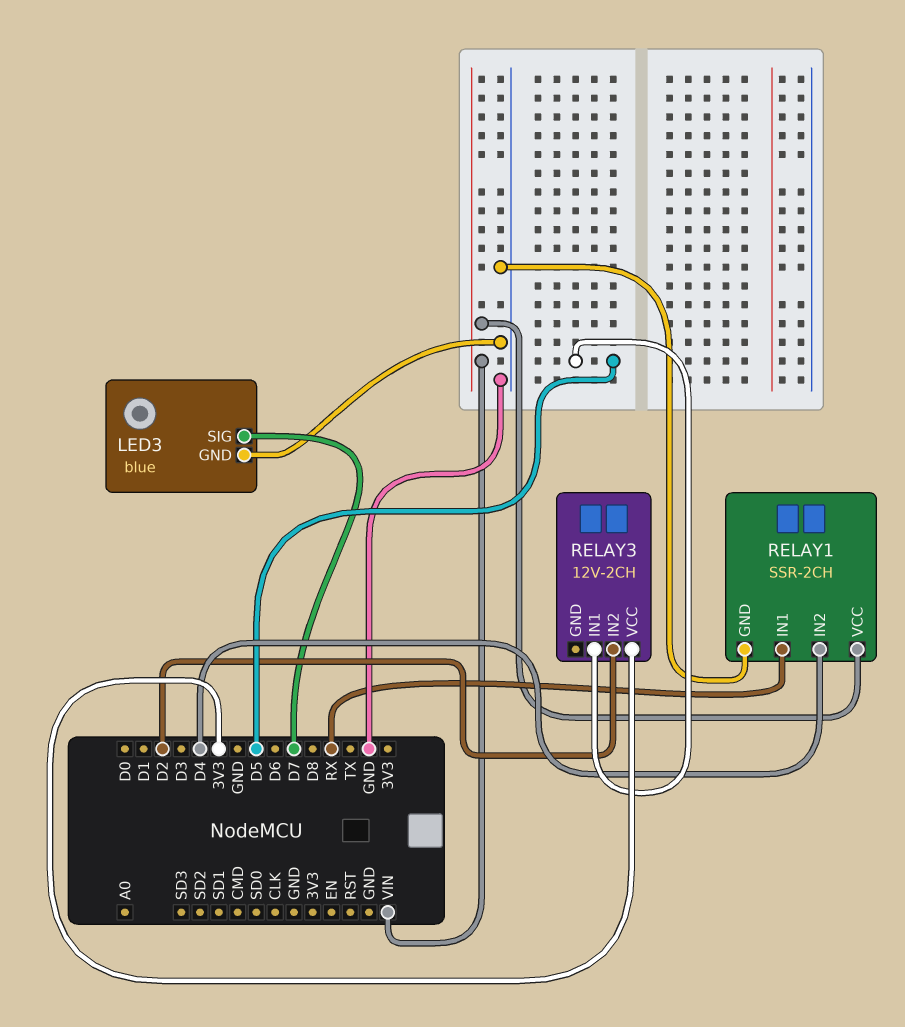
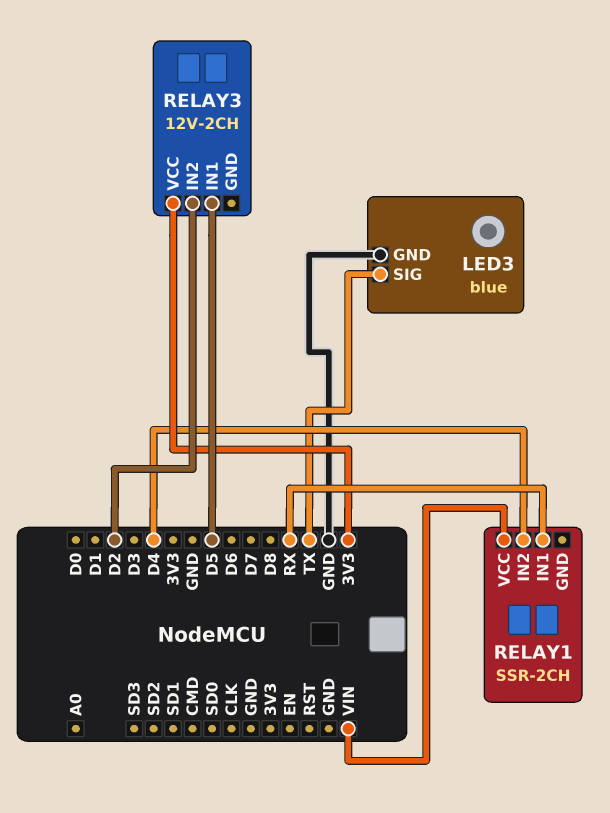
LED3 pin SIG: D7 -> TX
RELAY1 pin GND: GND -> none

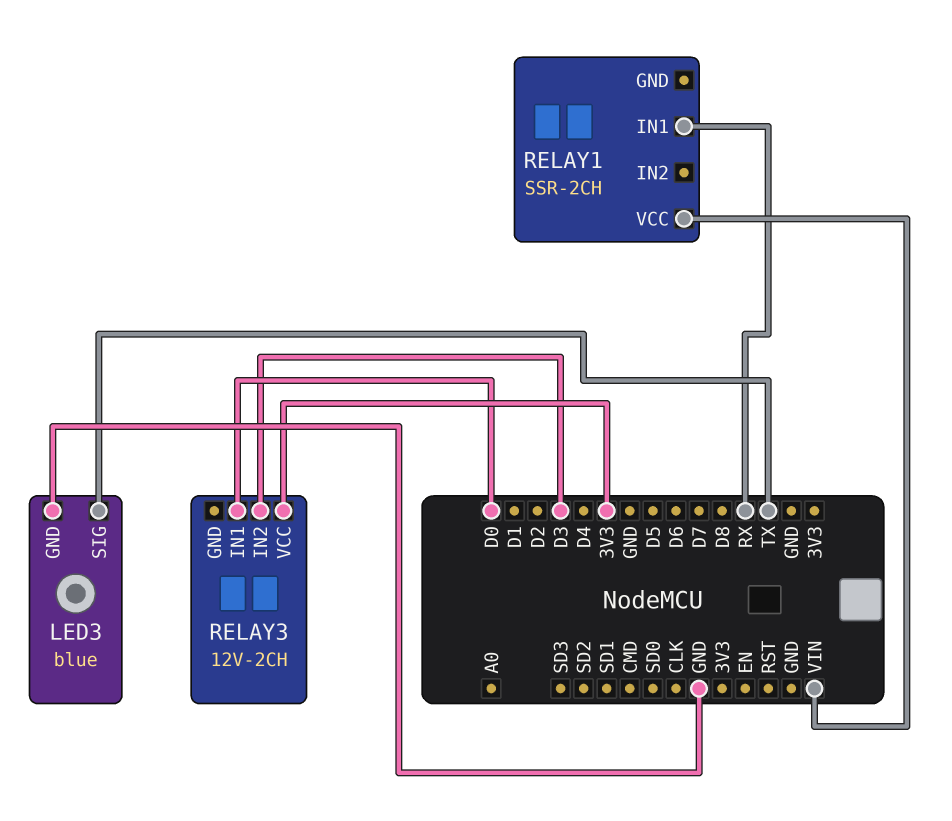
RELAY1 pin IN2: D4 -> none
RELAY3 pin IN1: D5 -> D0
RELAY3 pin IN2: D2 -> D3

